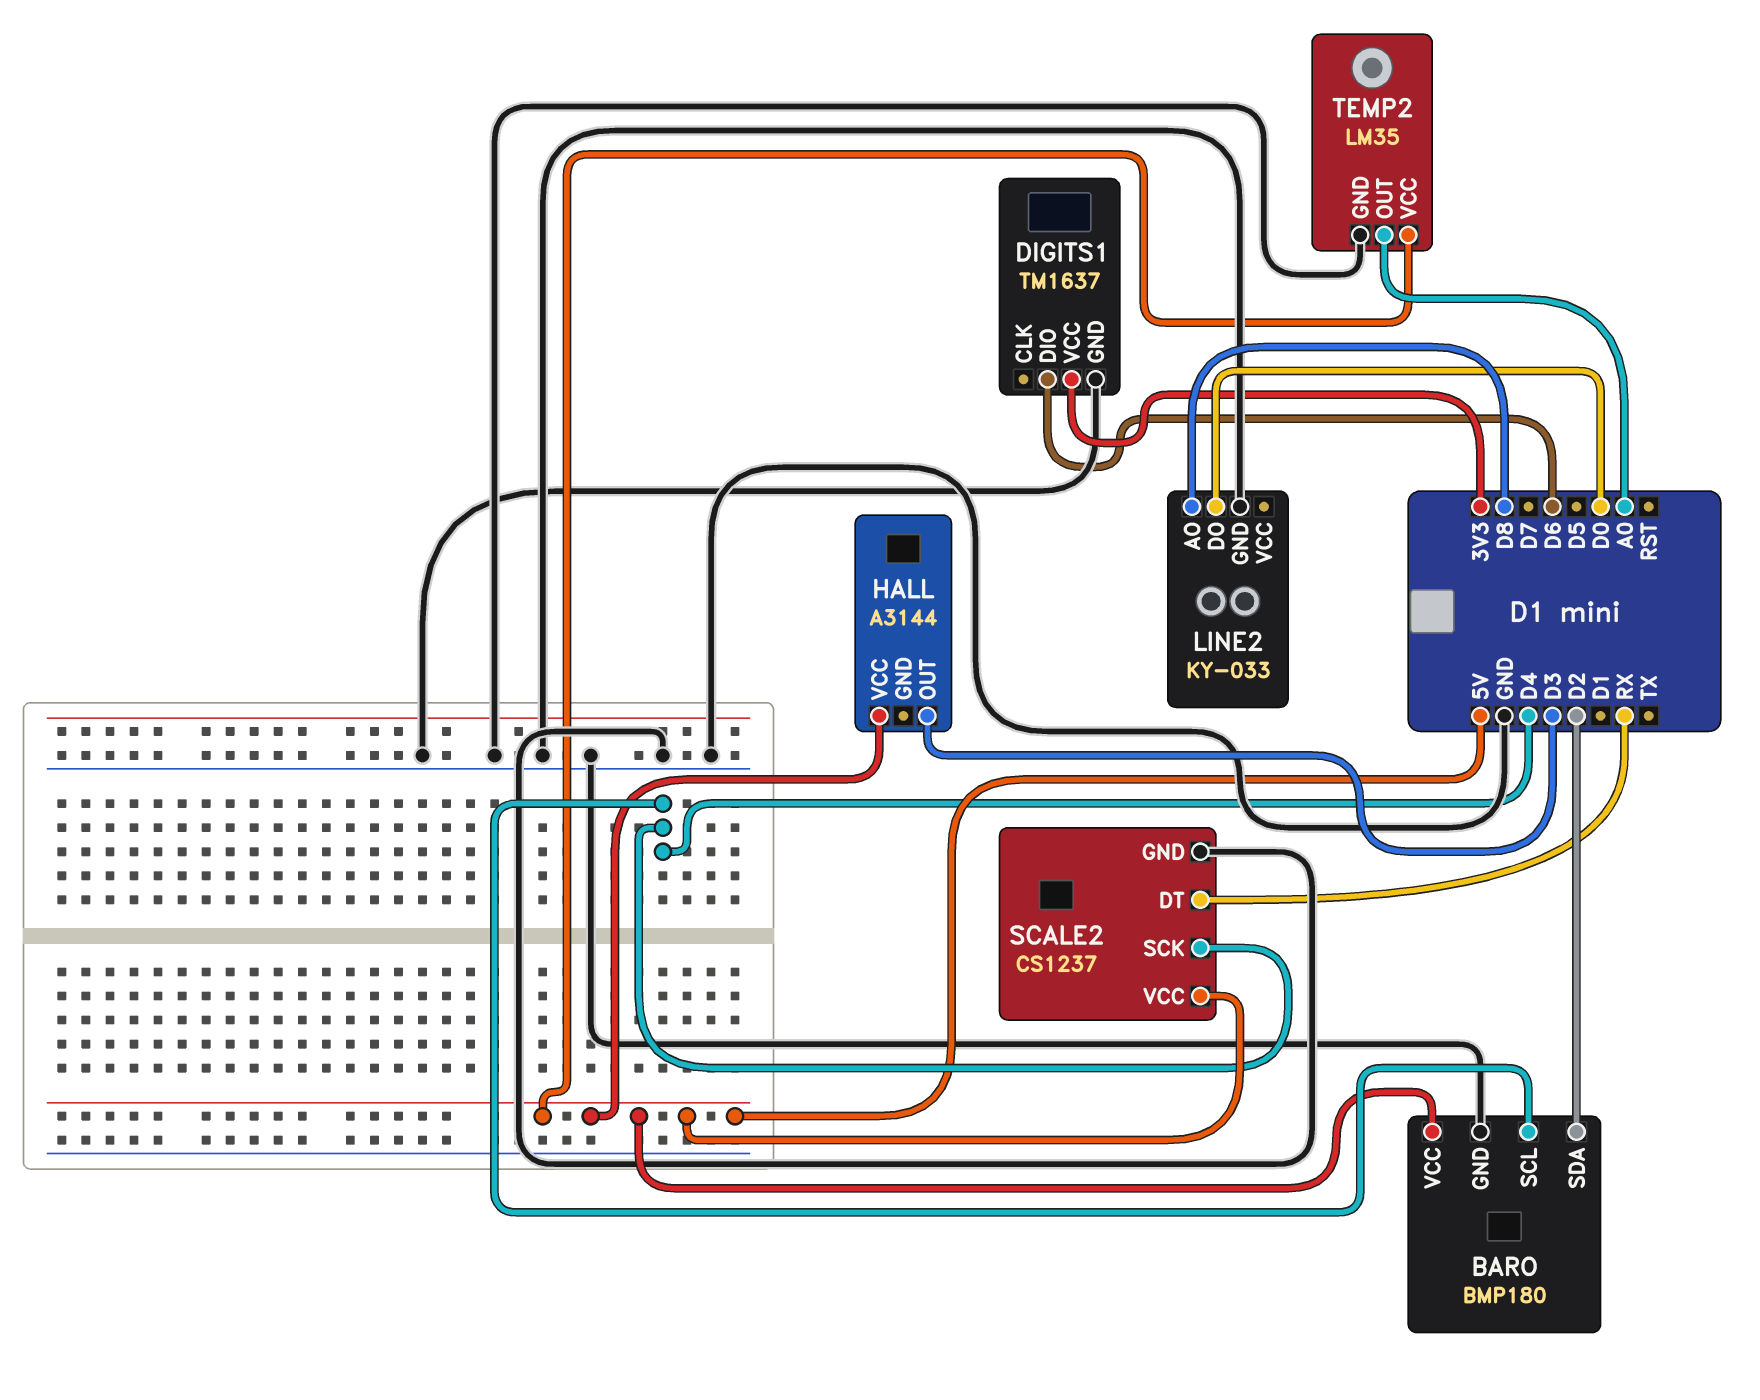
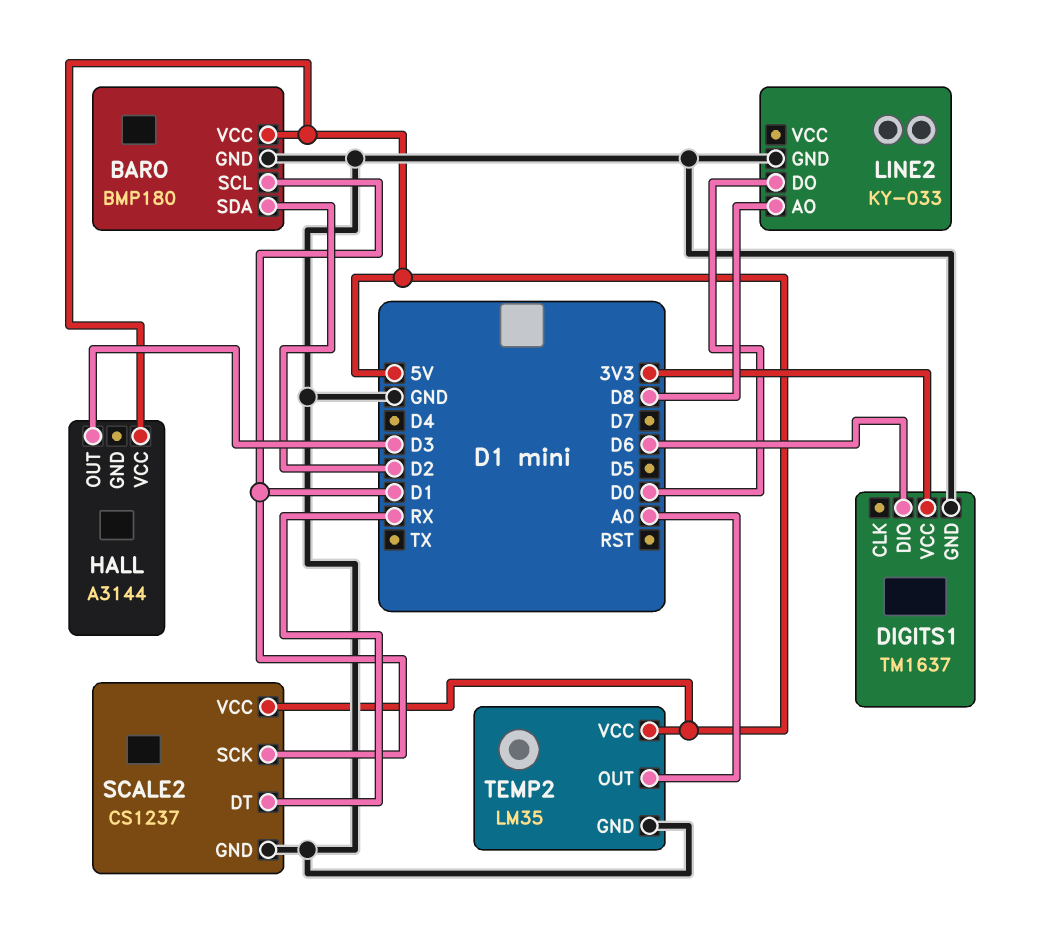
BARO pin SCL: D4 -> D1
SCALE2 pin SCK: D4 -> D1

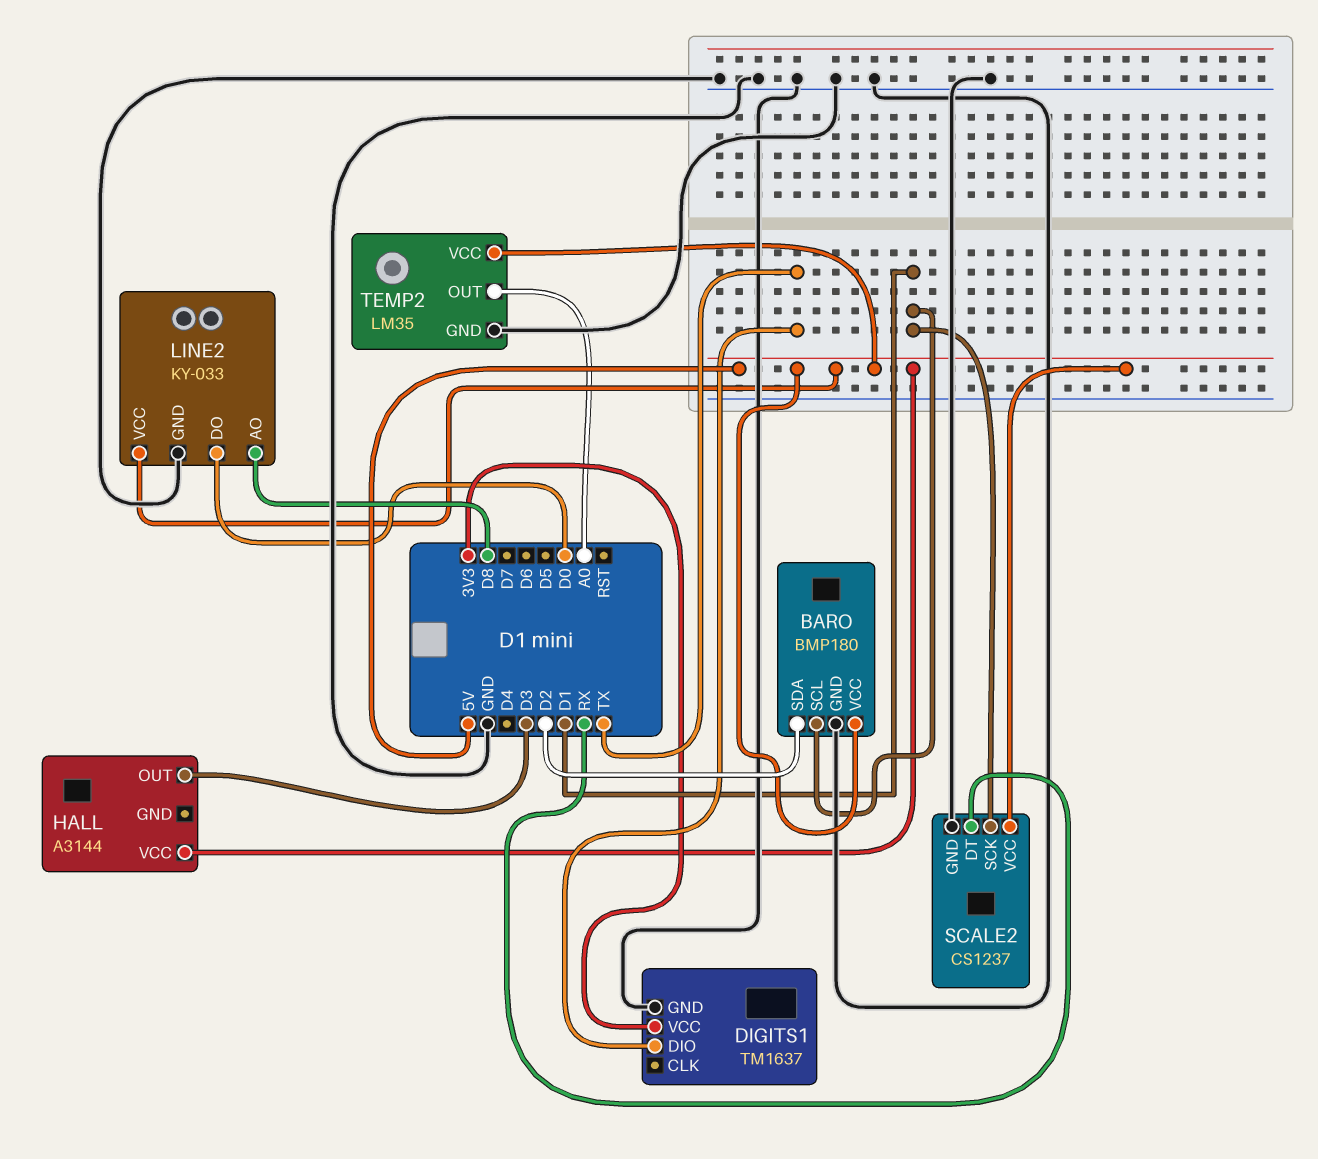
DIGITS1 pin DIO: D6 -> TX
LINE2 pin VCC: none -> 5V

